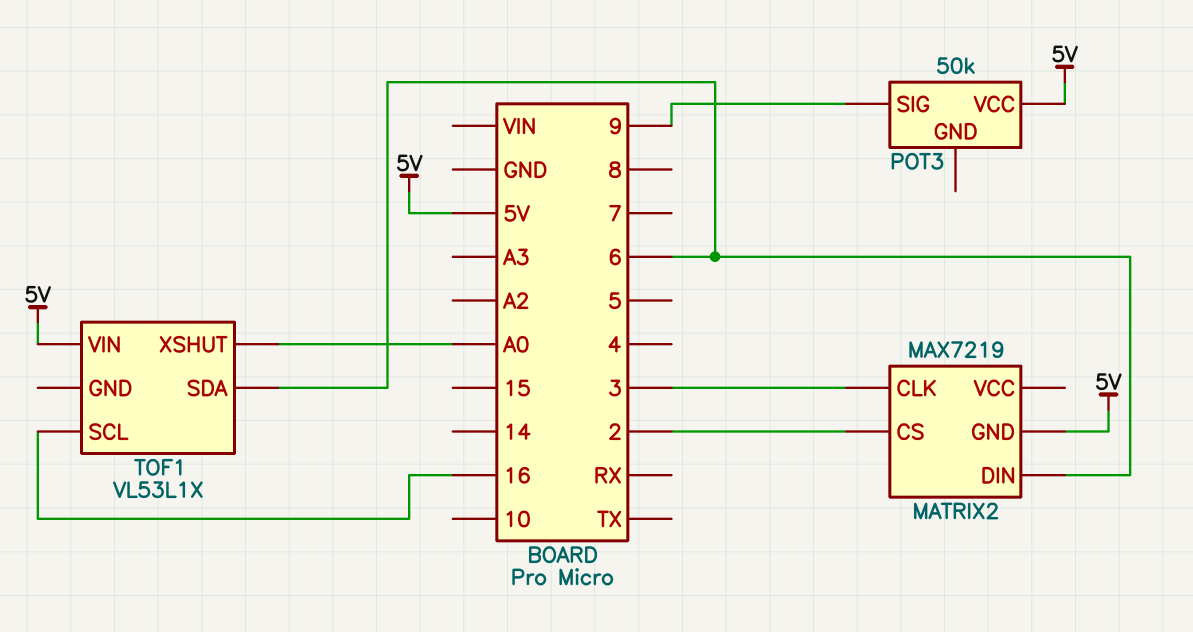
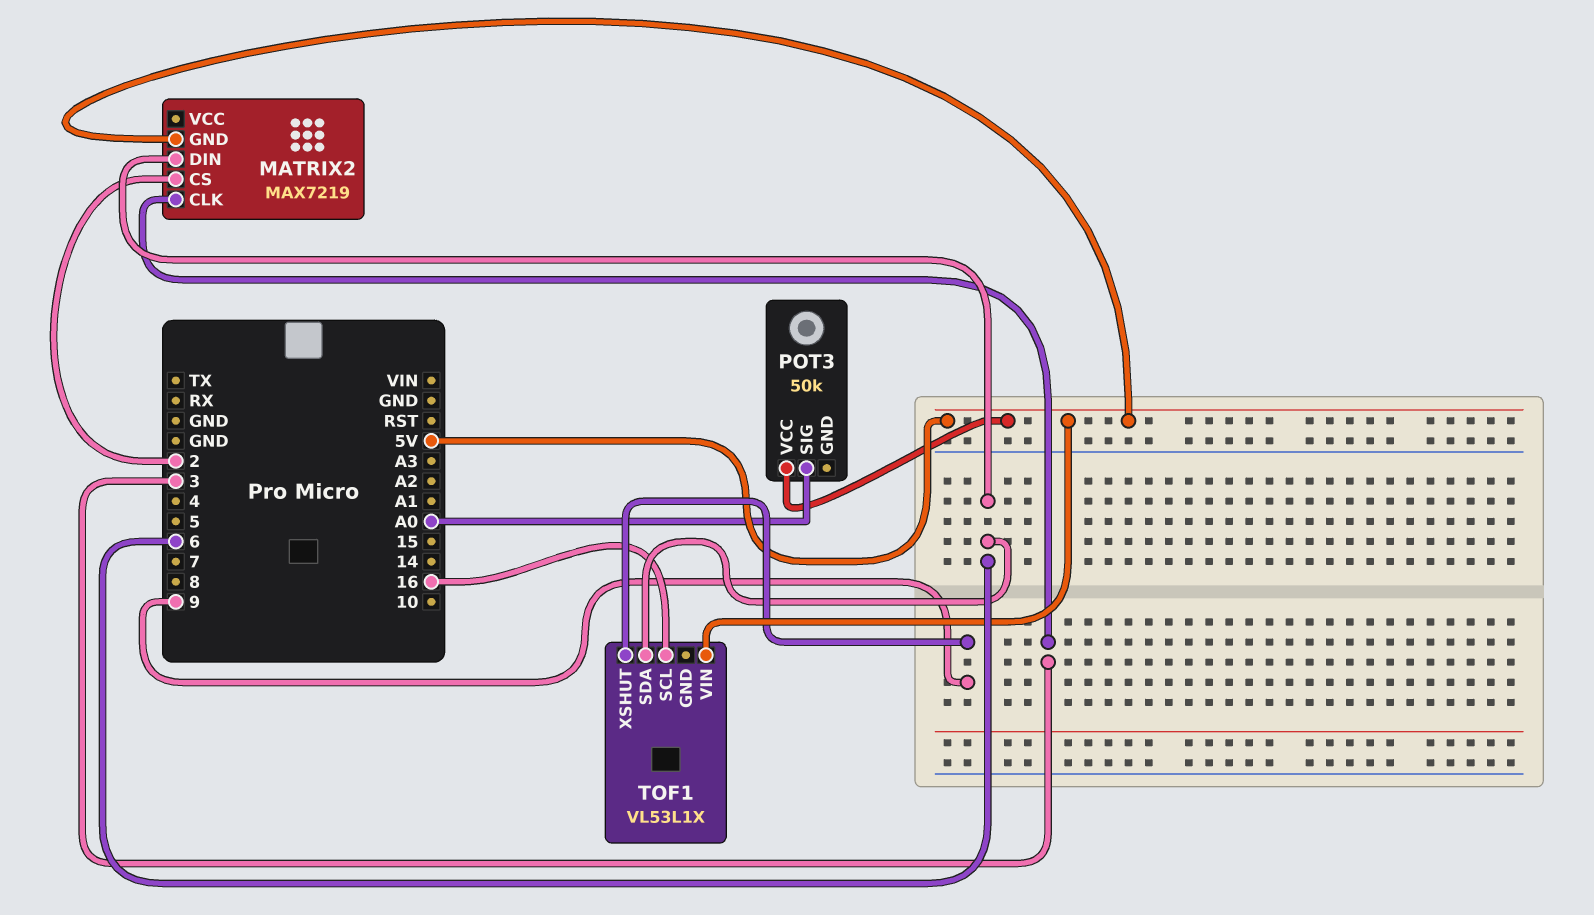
POT3 pin SIG: 9 -> A0
TOF1 pin XSHUT: A0 -> 9

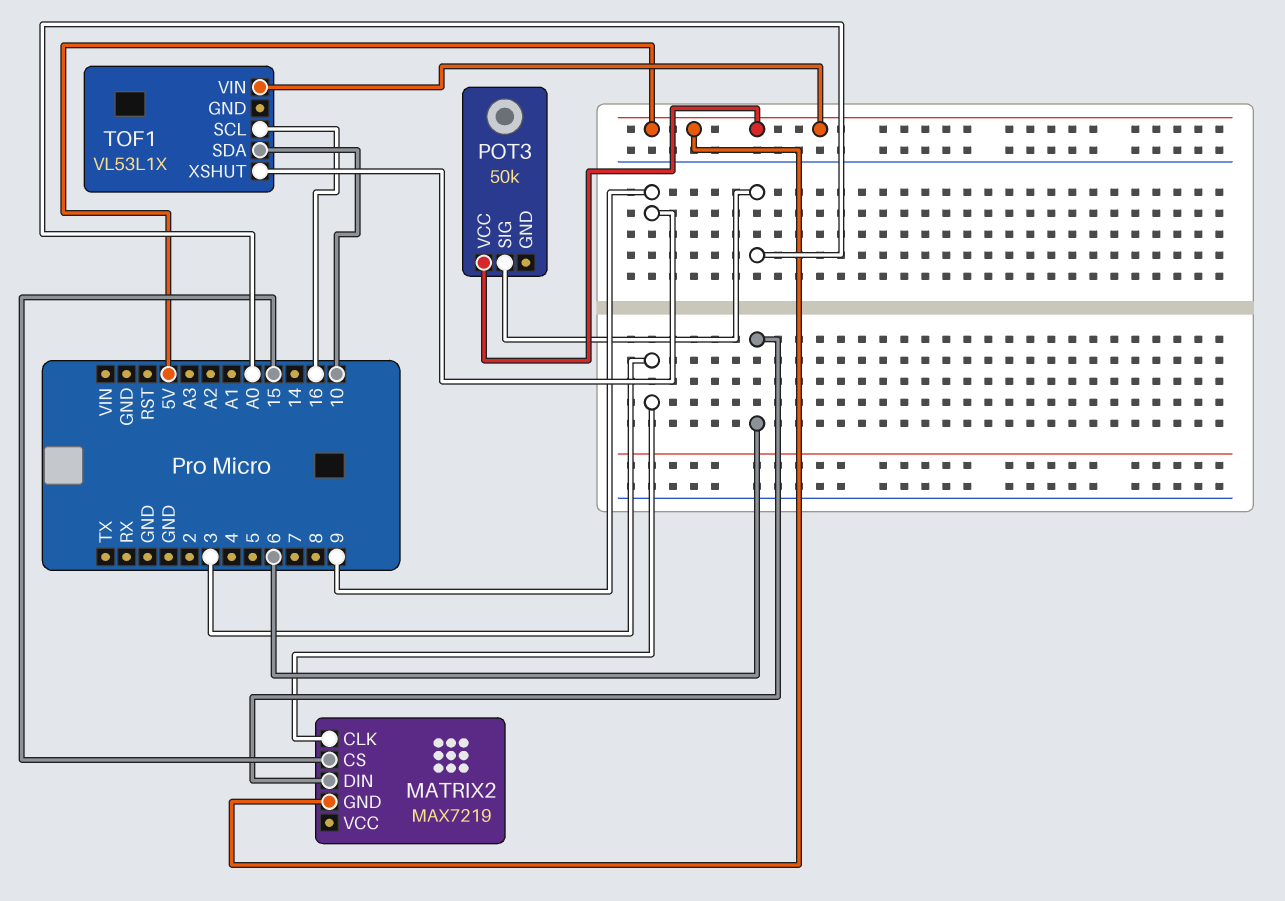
MATRIX2 pin CS: 2 -> 15
TOF1 pin SDA: 6 -> 10

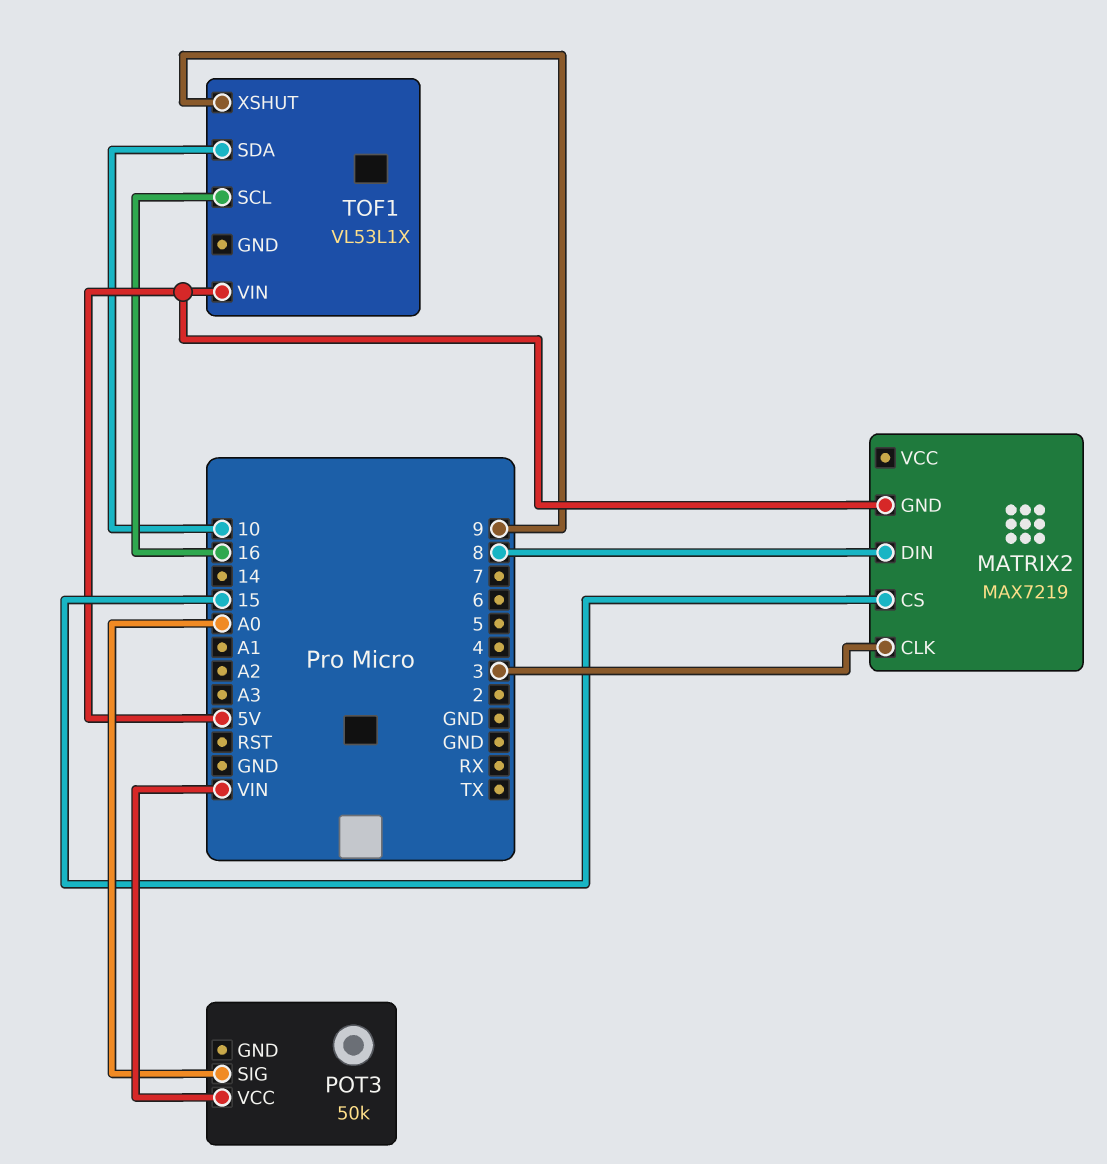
MATRIX2 pin DIN: 6 -> 8
POT3 pin VCC: 5V -> VIN

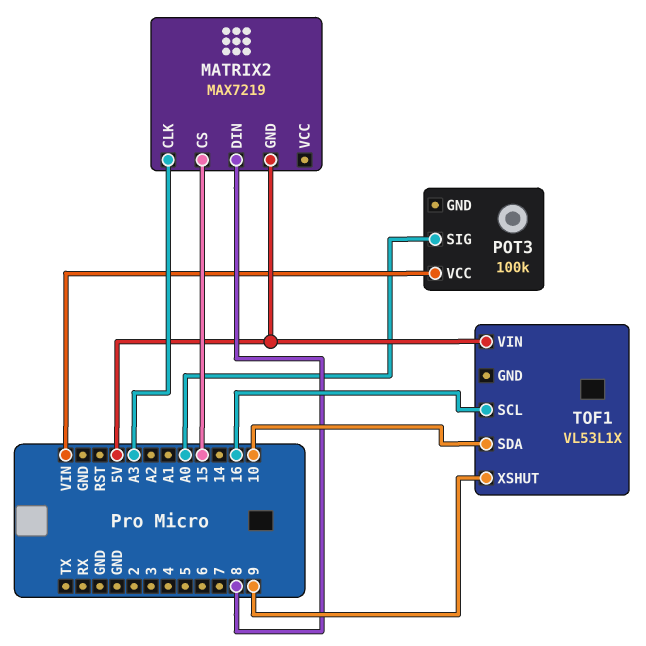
MATRIX2 pin CLK: 3 -> A3
POT3: 50k -> 100k

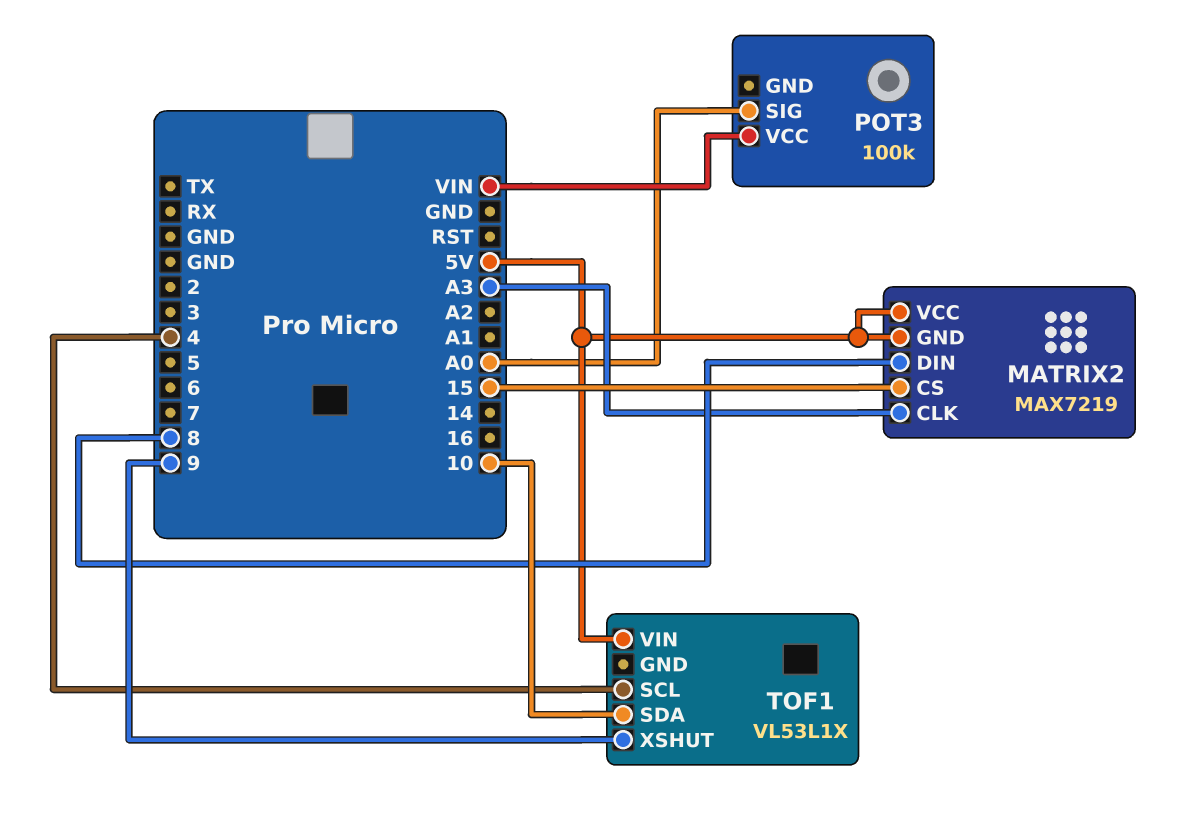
MATRIX2 pin VCC: none -> 5V
TOF1 pin SCL: 16 -> 4

